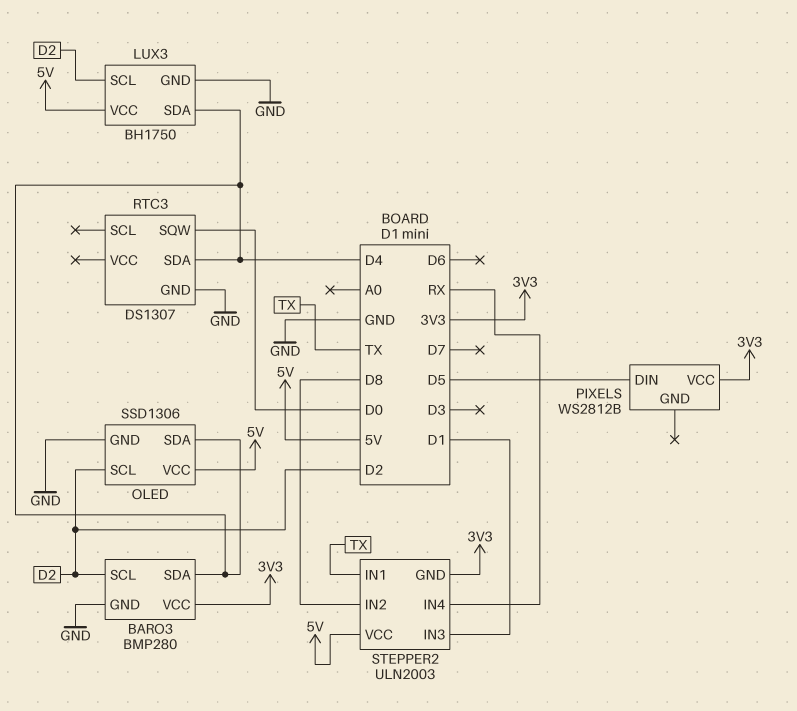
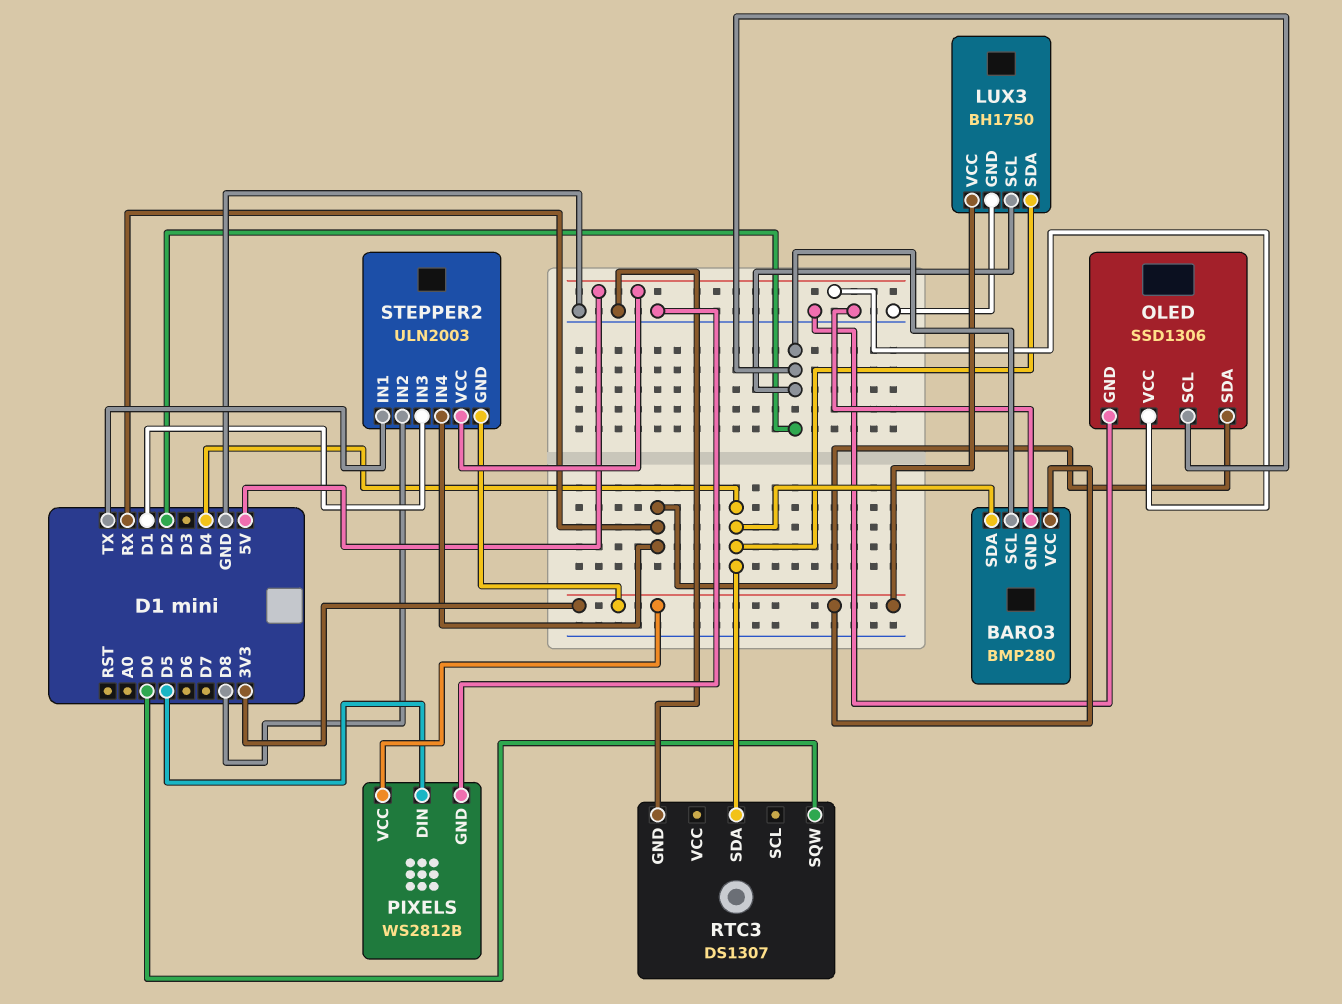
LUX3 pin VCC: 5V -> 3V3
OLED pin SDA: D4 -> RX
PIXELS pin GND: none -> GND

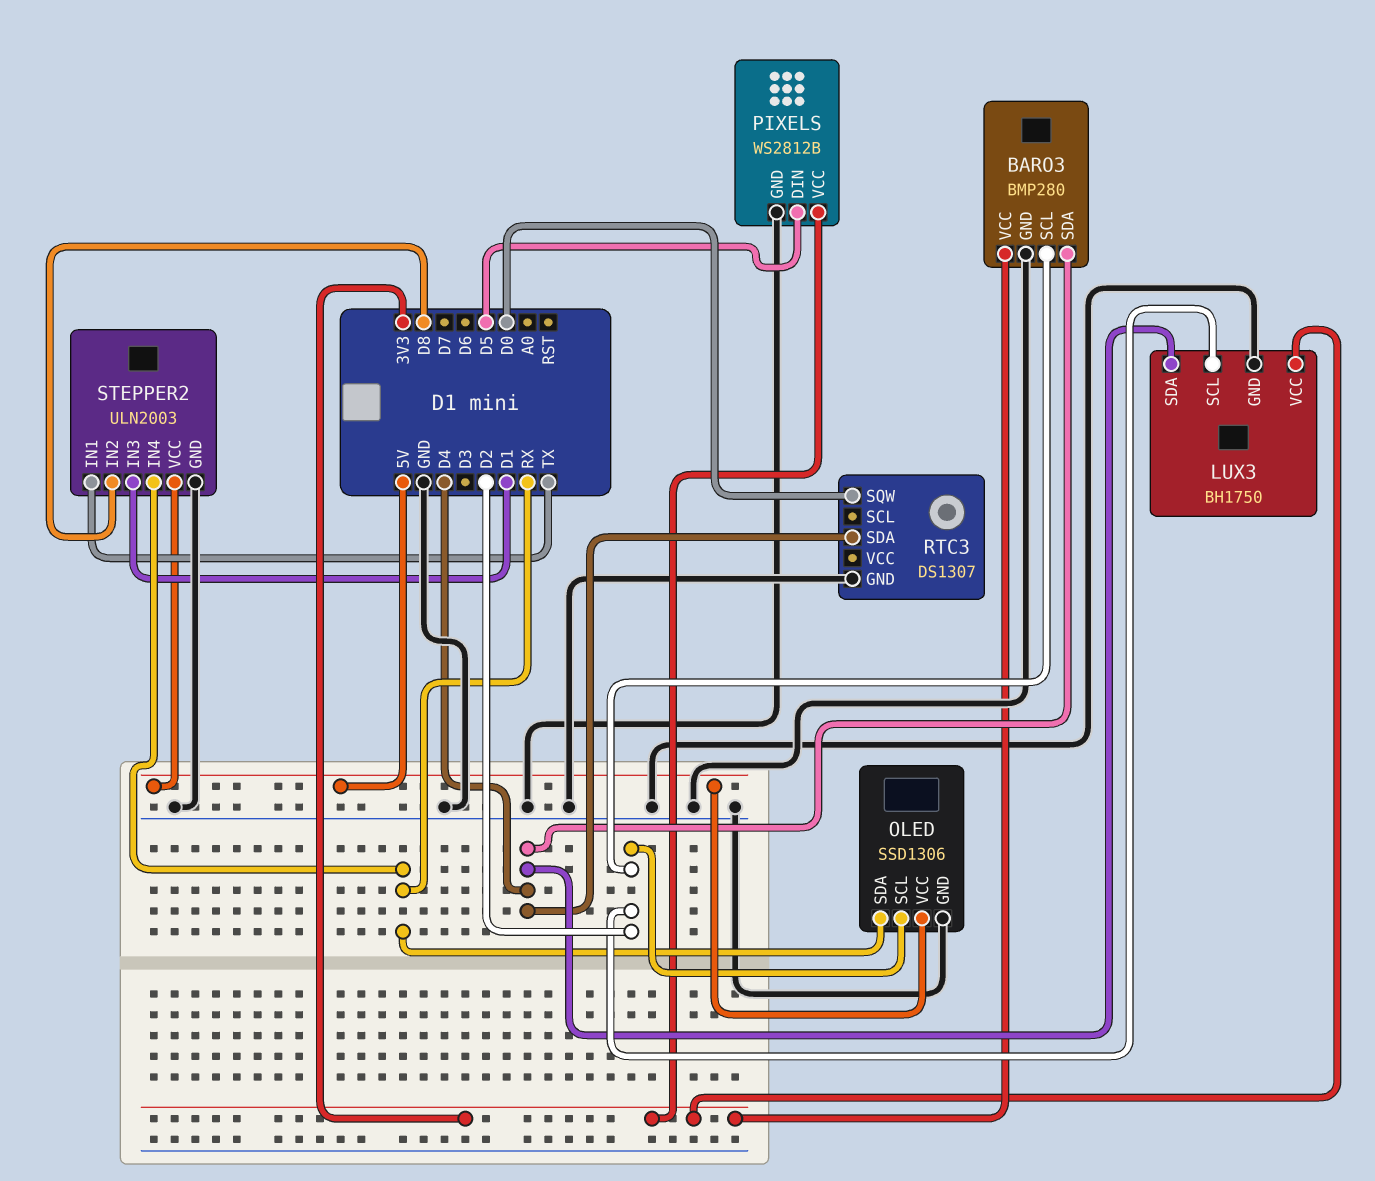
STEPPER2 pin GND: 3V3 -> GND

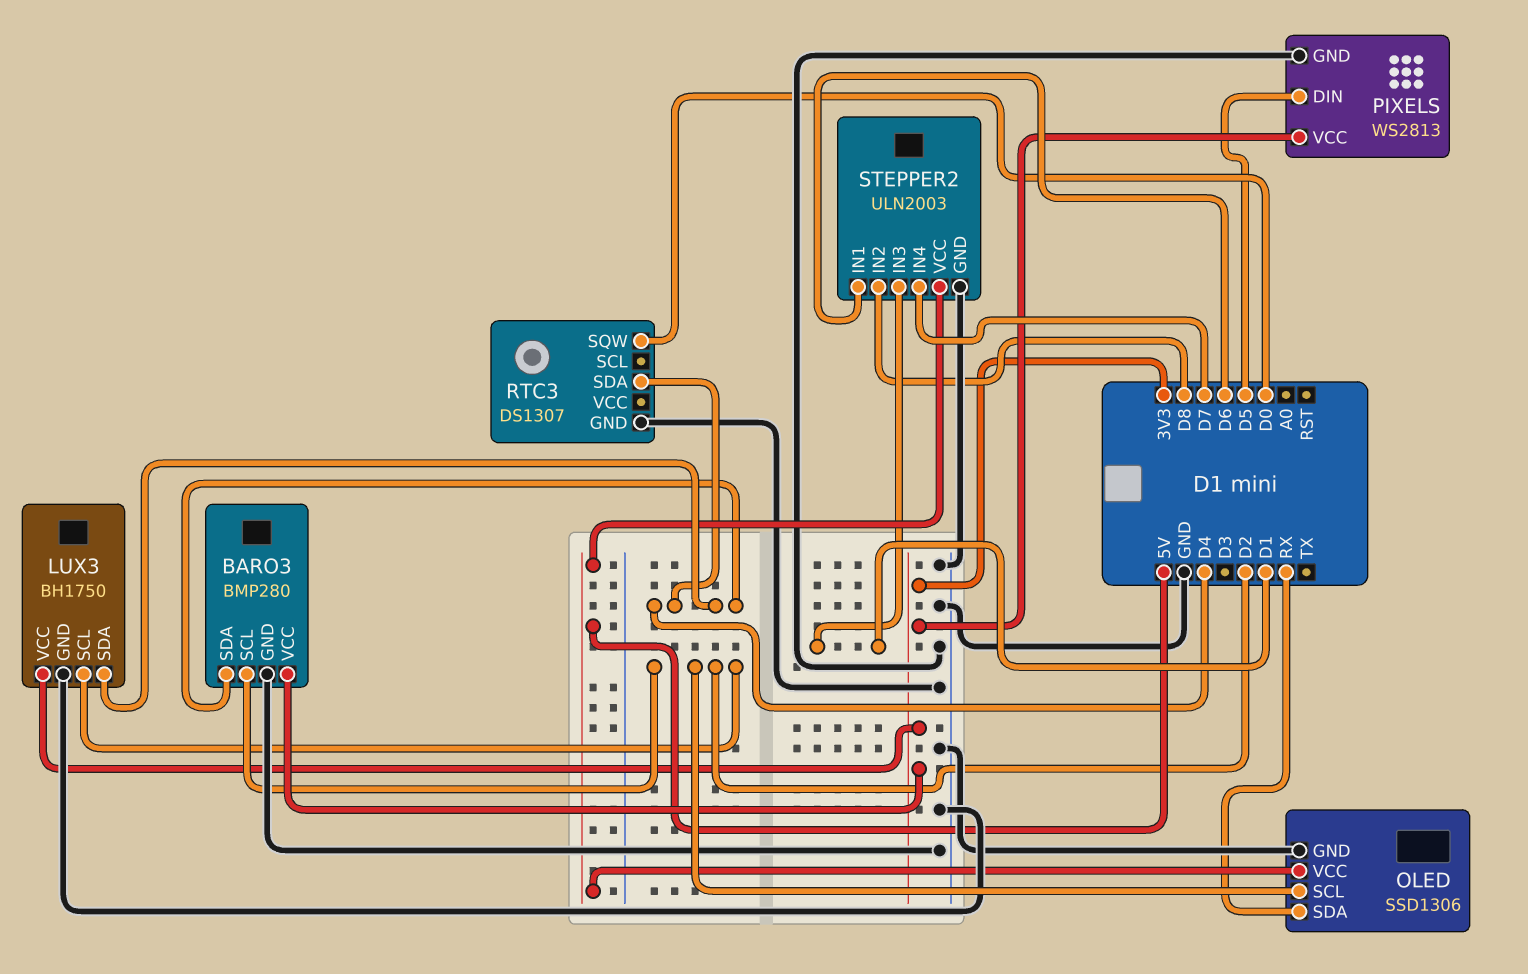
PIXELS: WS2812B -> WS2813
STEPPER2 pin IN1: TX -> D6
STEPPER2 pin IN4: RX -> D7

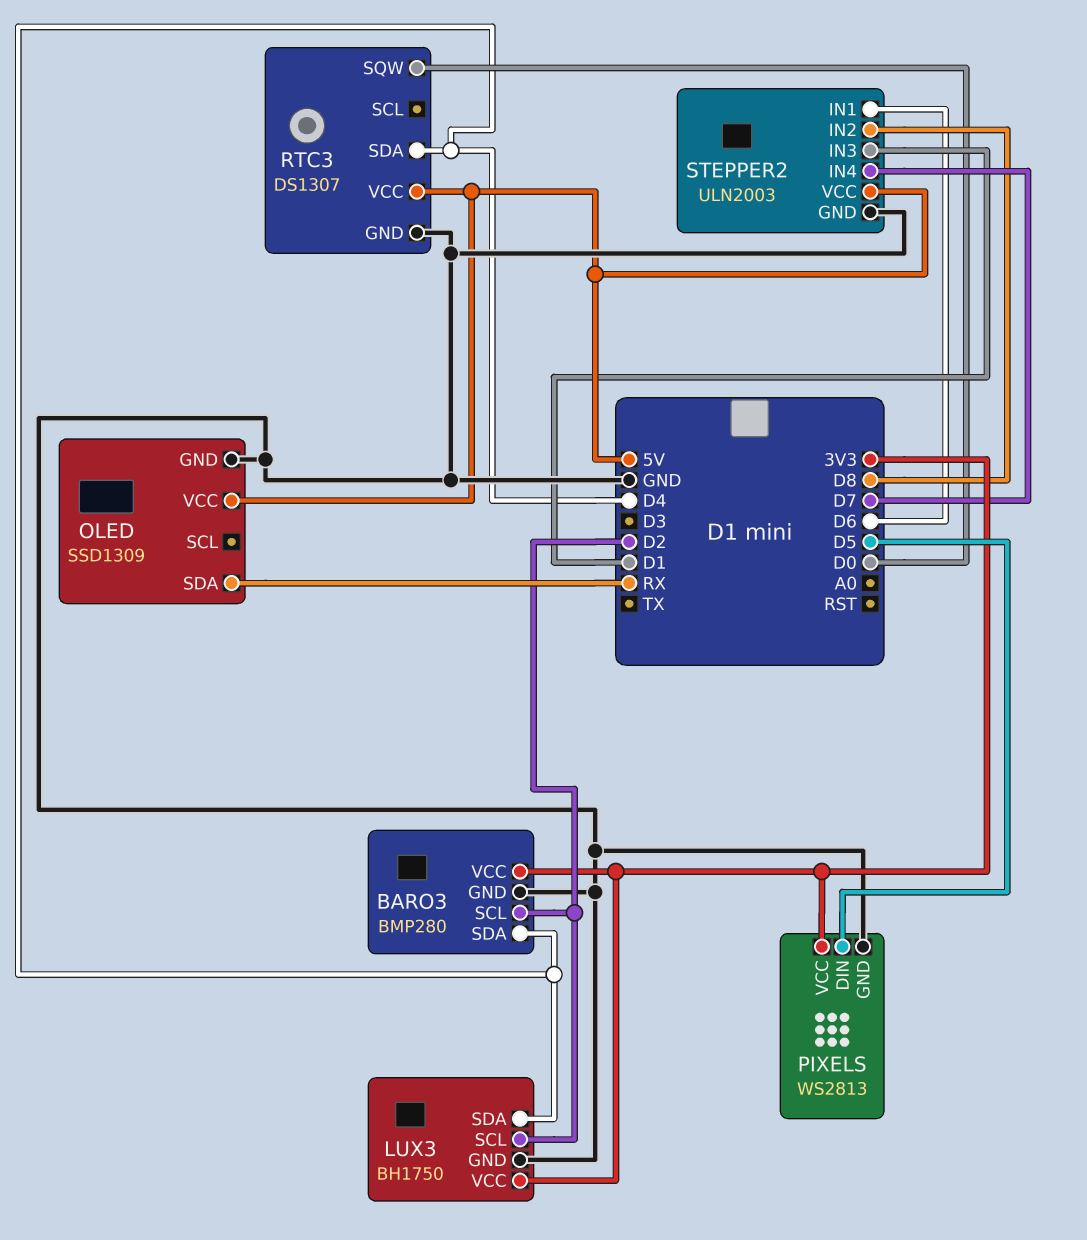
OLED: SSD1306 -> SSD1309
OLED pin SCL: D2 -> none
RTC3 pin VCC: none -> 5V

